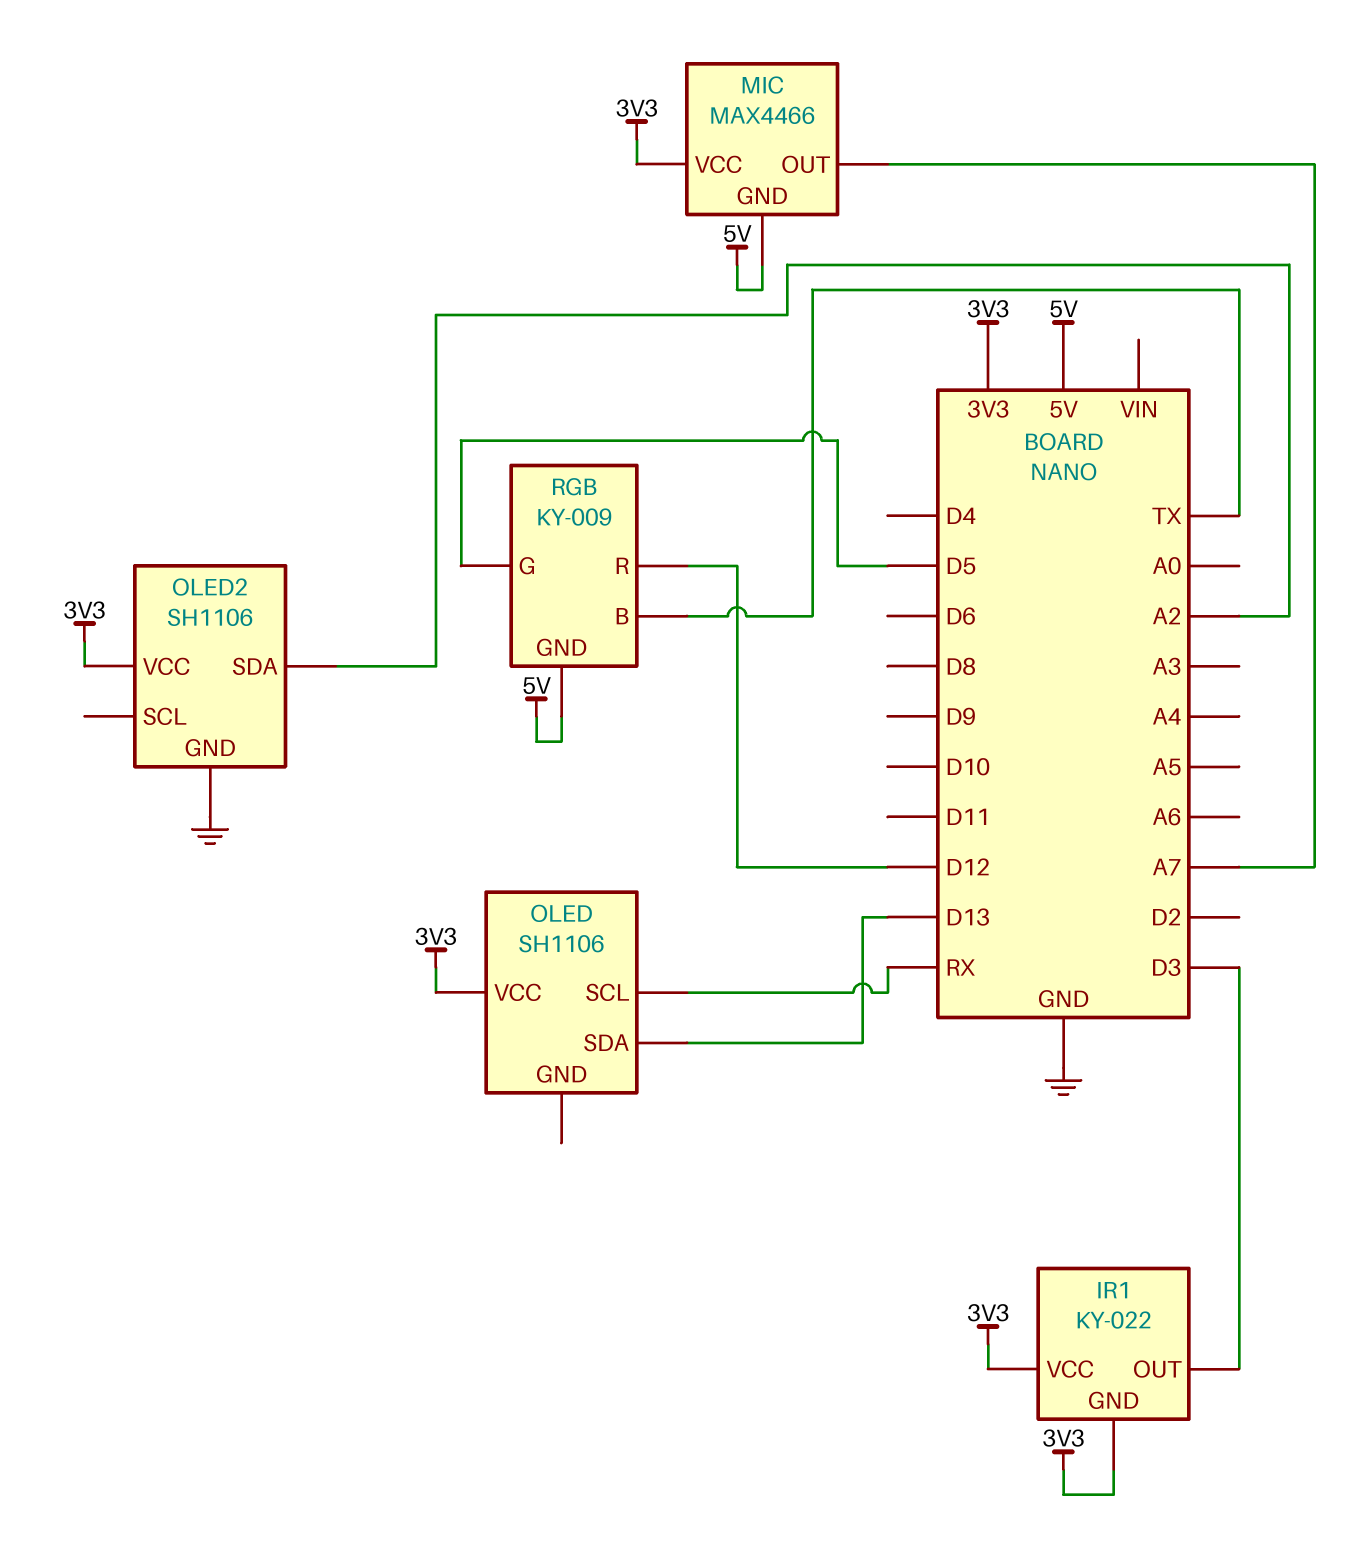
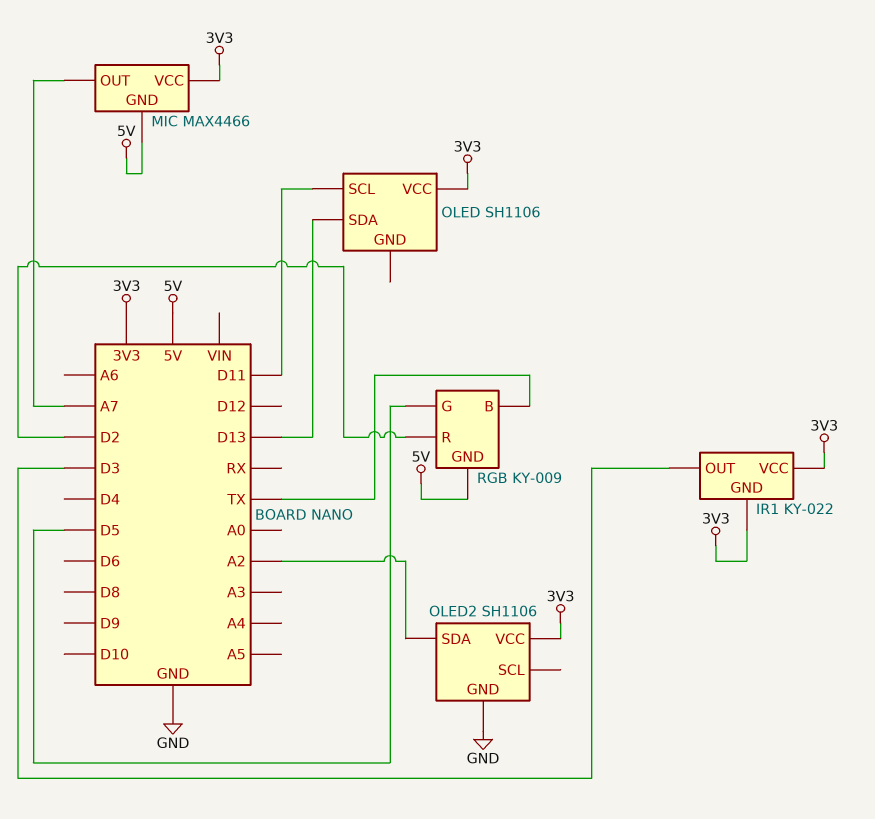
OLED pin SCL: RX -> D11
RGB pin R: D12 -> D2

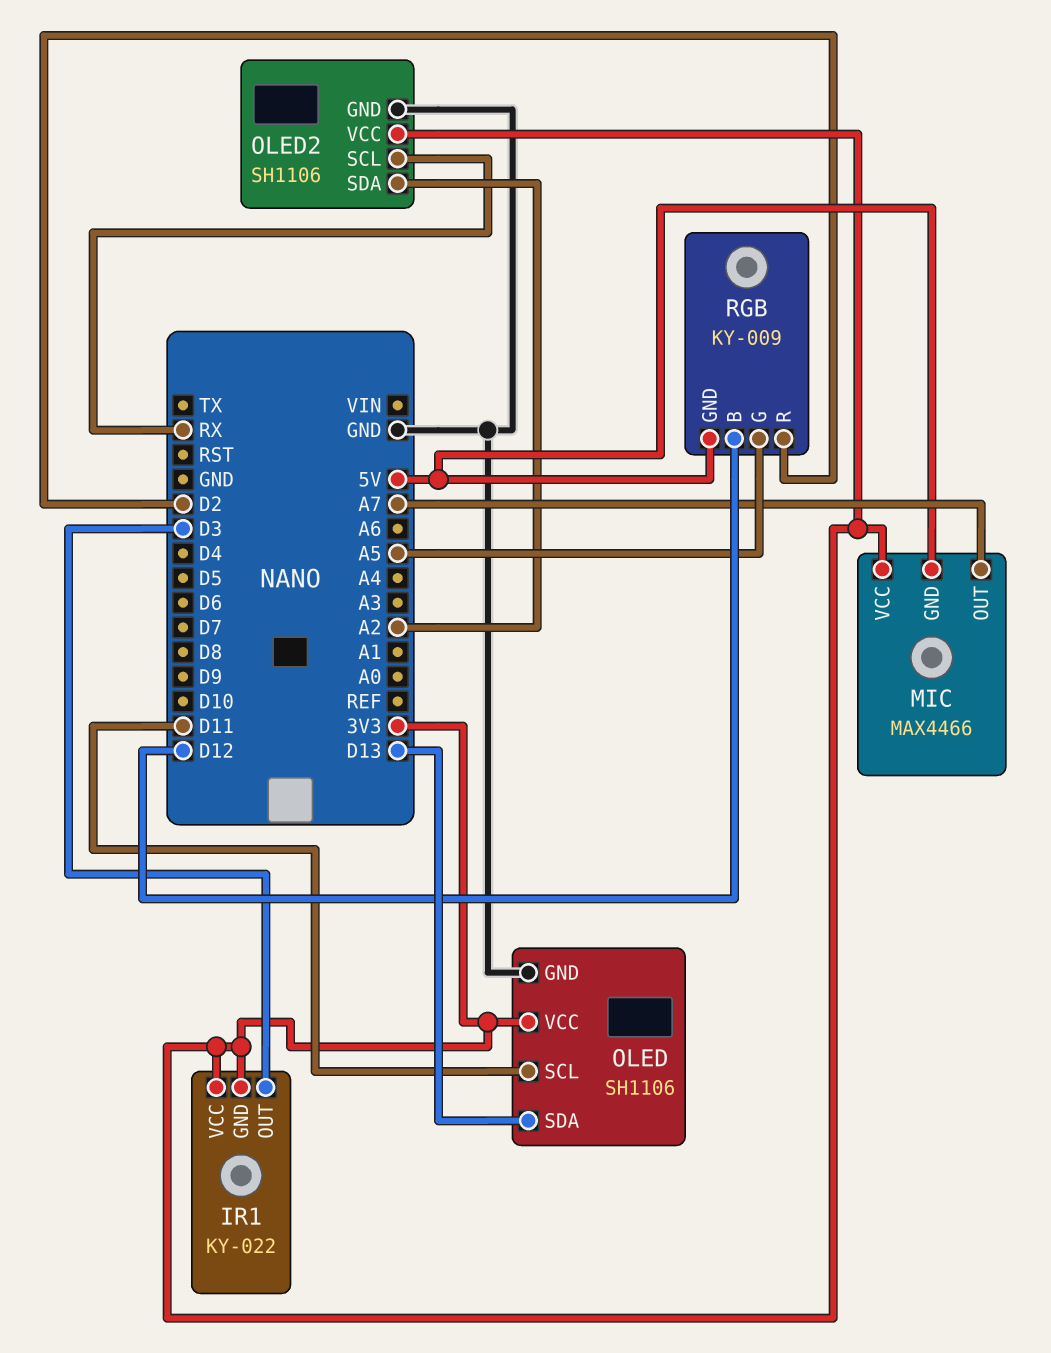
OLED pin GND: none -> GND
OLED2 pin SCL: none -> RX
RGB pin B: TX -> D12
RGB pin G: D5 -> A5

